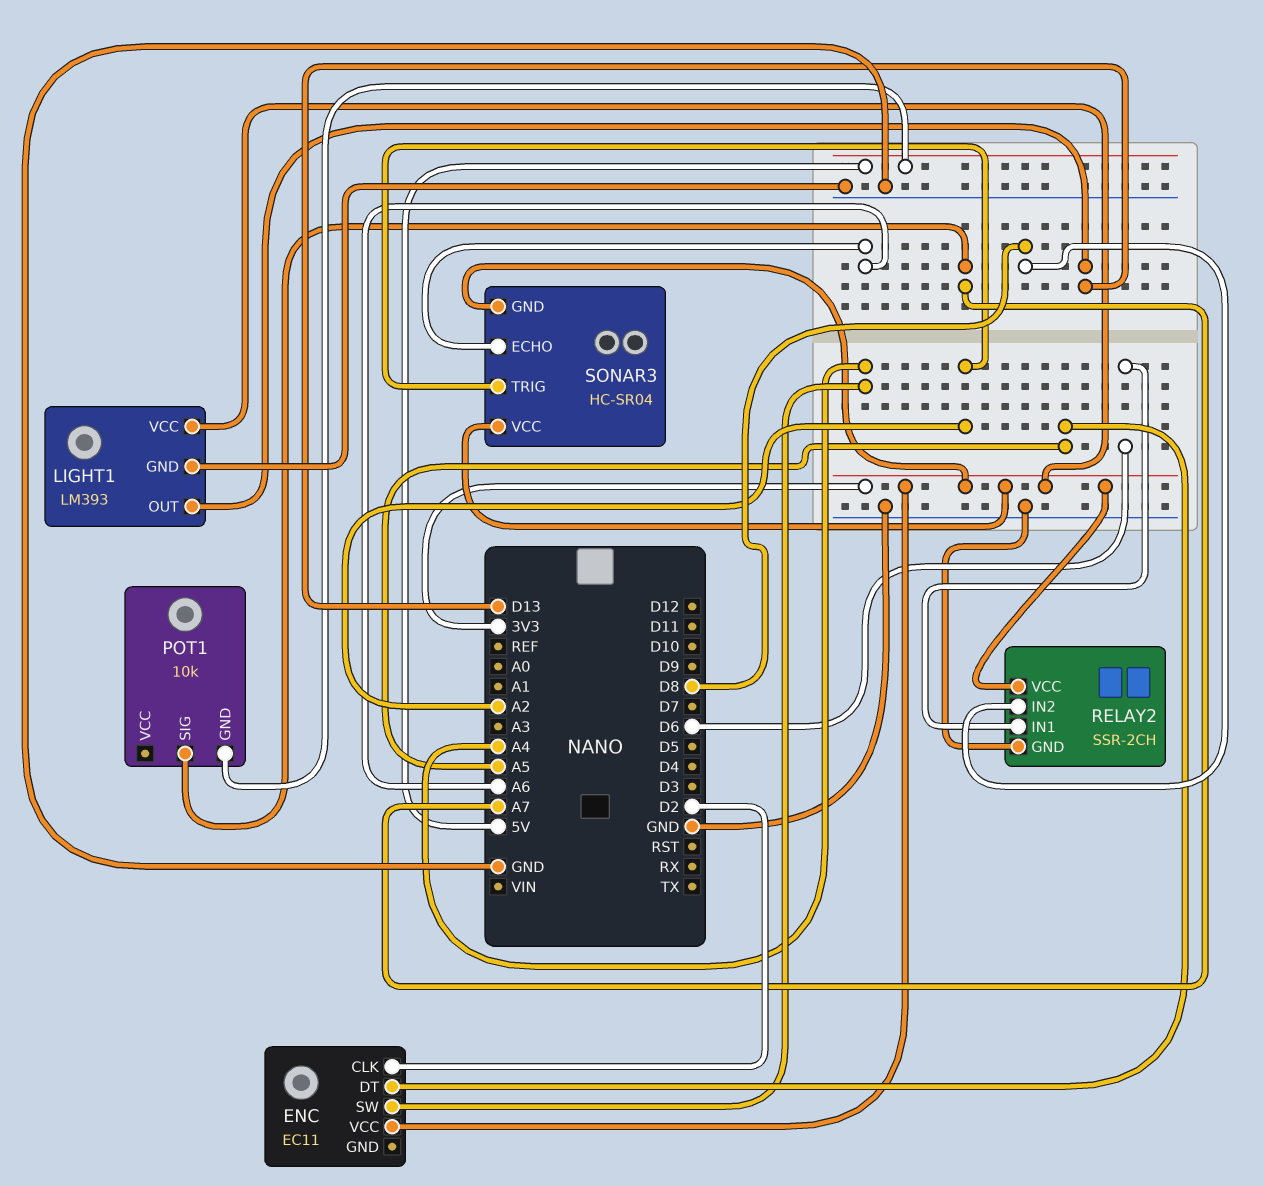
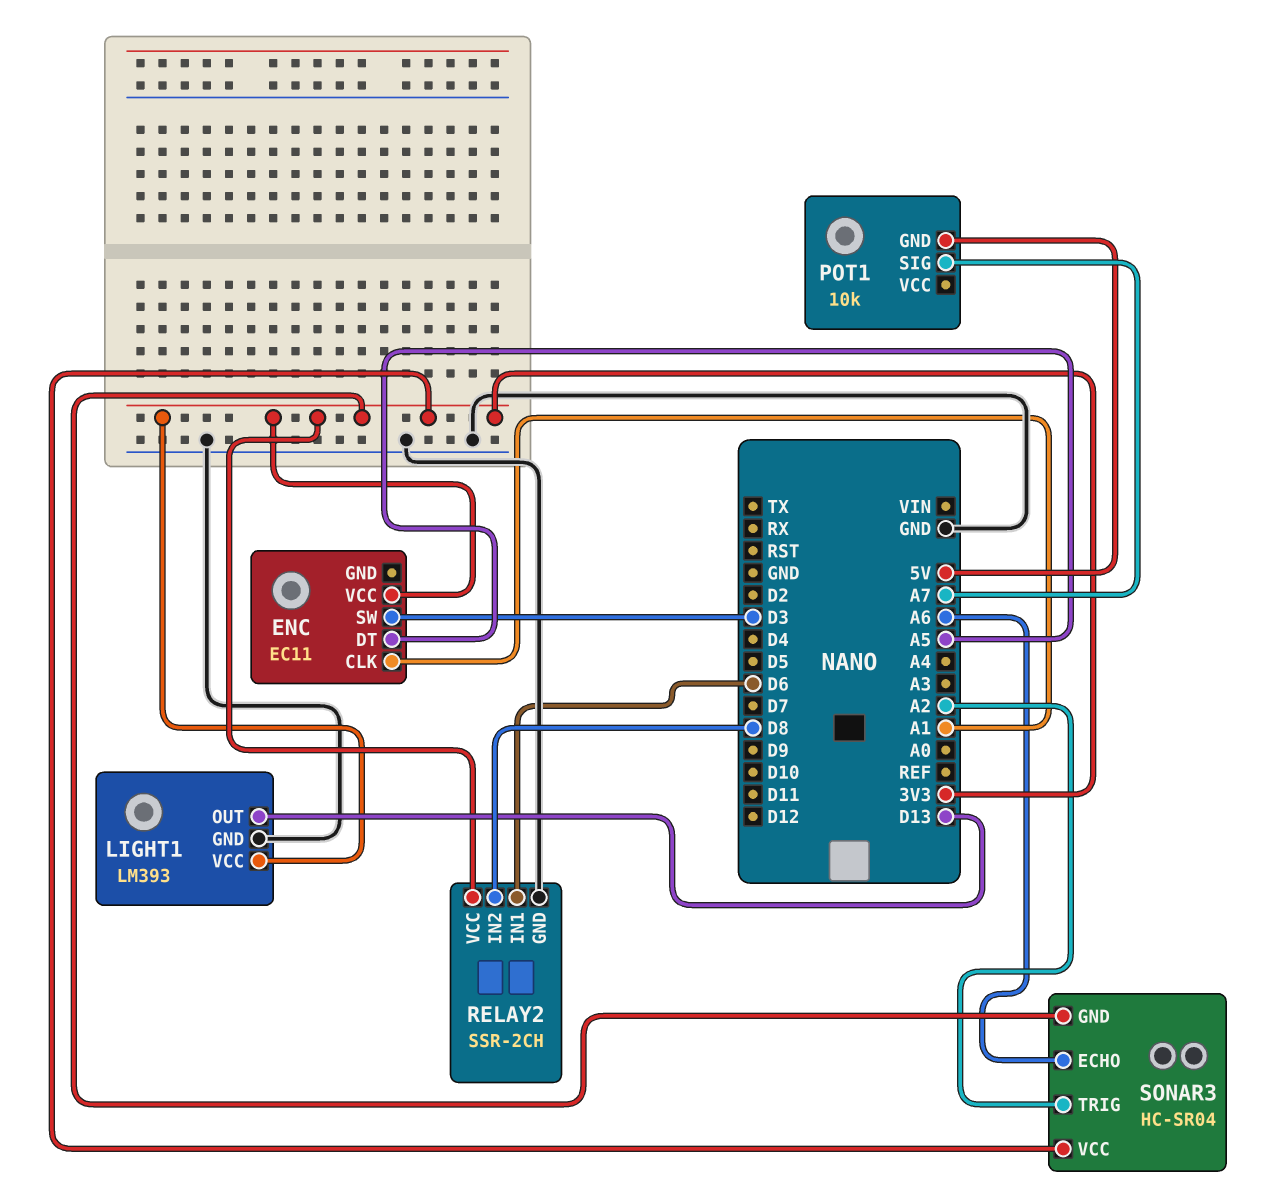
ENC pin CLK: D2 -> A1
ENC pin SW: A4 -> D3

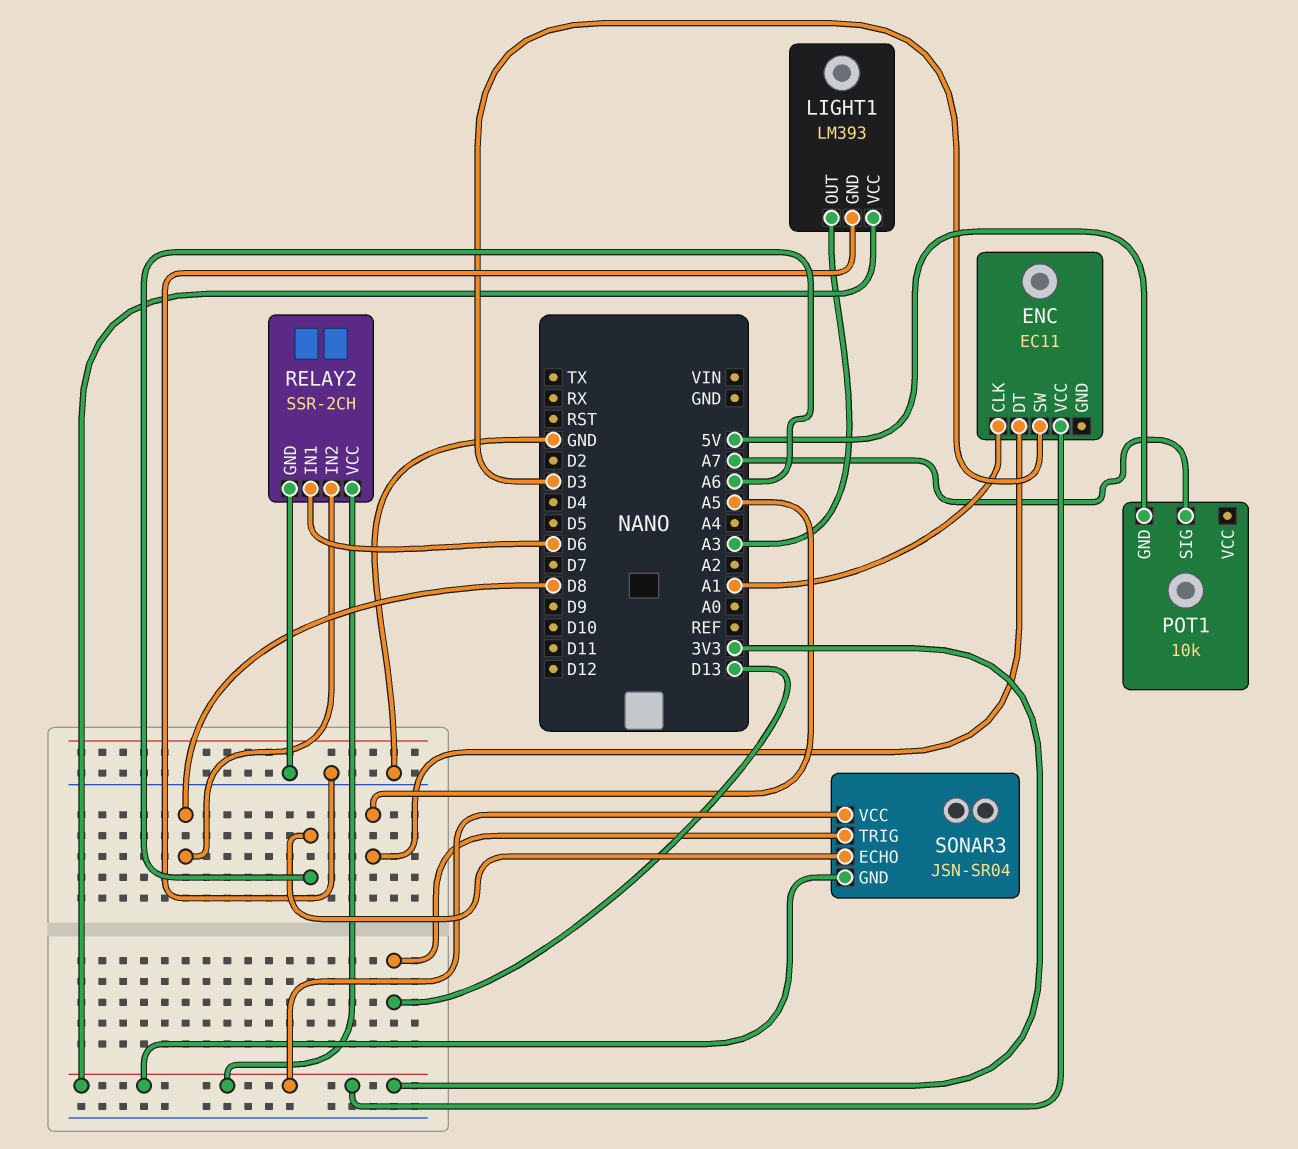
LIGHT1 pin OUT: D13 -> A3
SONAR3: HC-SR04 -> JSN-SR04
SONAR3 pin TRIG: A2 -> D13

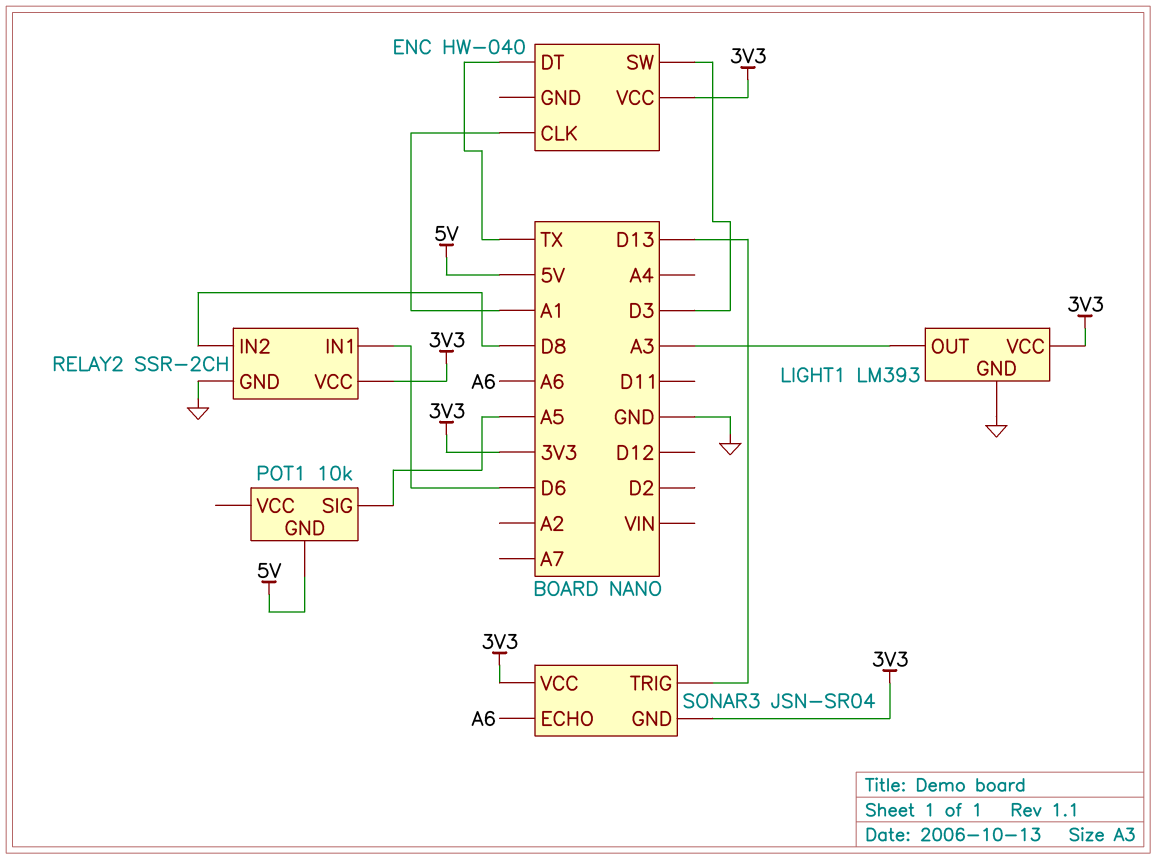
ENC: EC11 -> HW-040
ENC pin DT: A5 -> TX
POT1 pin SIG: A7 -> A5

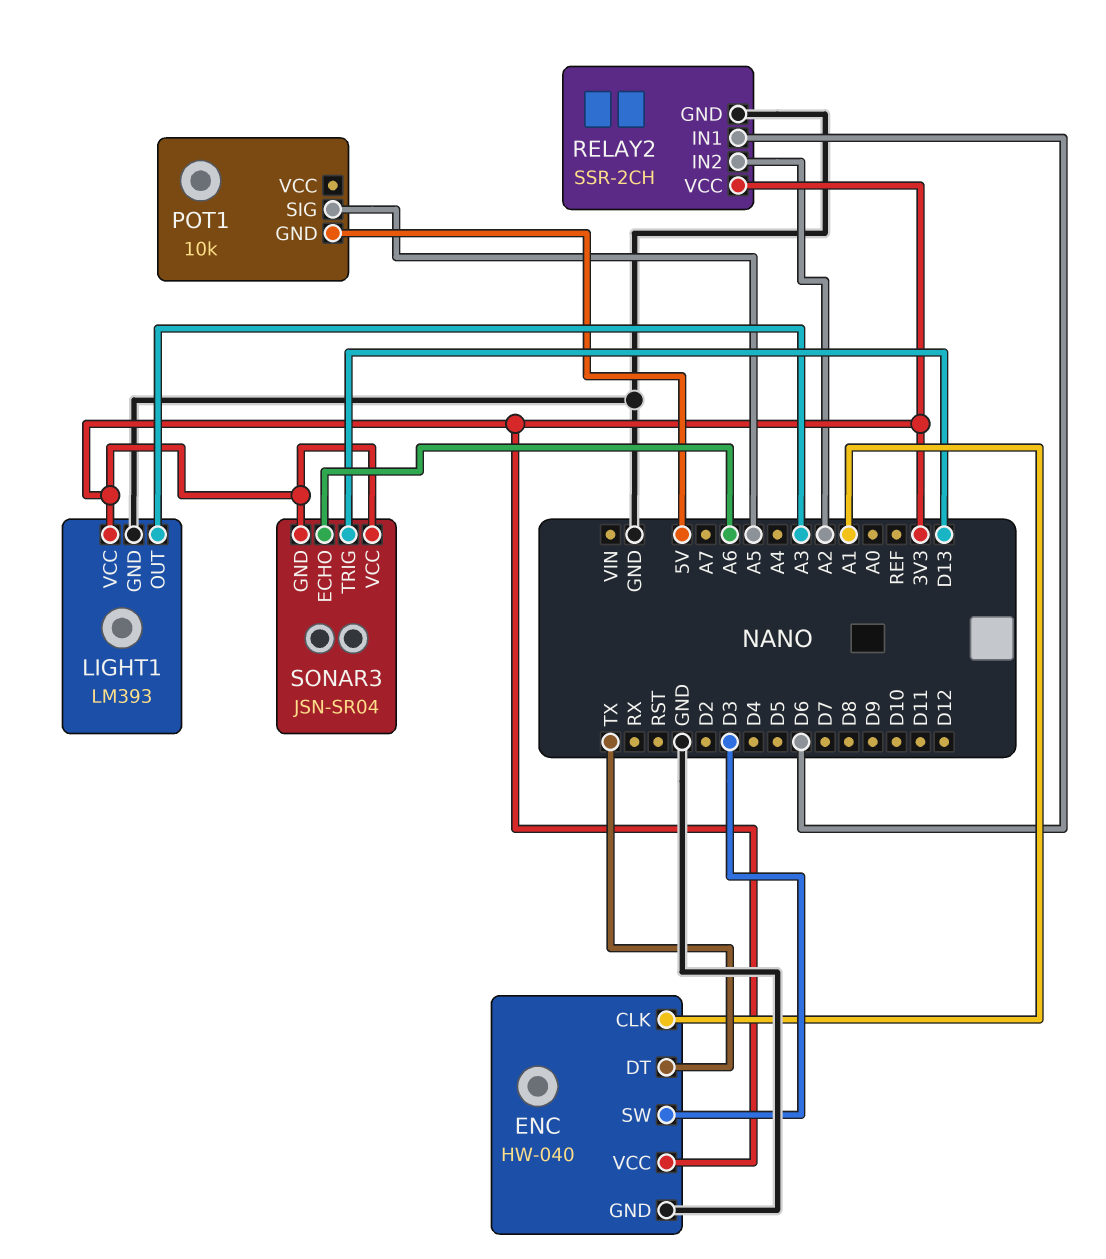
ENC pin GND: none -> GND
RELAY2 pin IN2: D8 -> A2

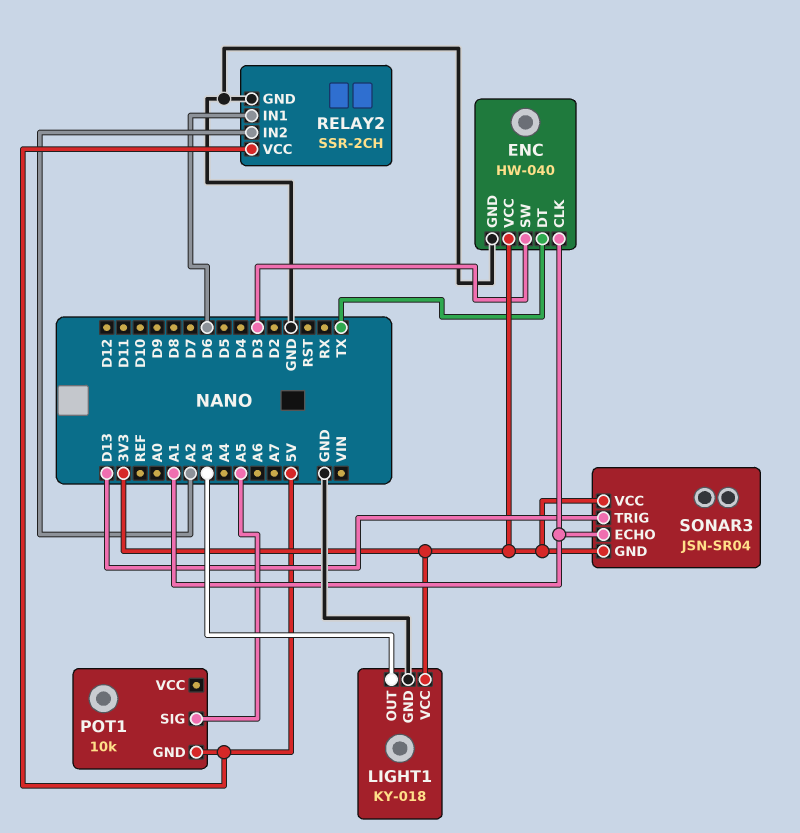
LIGHT1: LM393 -> KY-018
RELAY2 pin VCC: 3V3 -> 5V
SONAR3 pin ECHO: A6 -> A1

